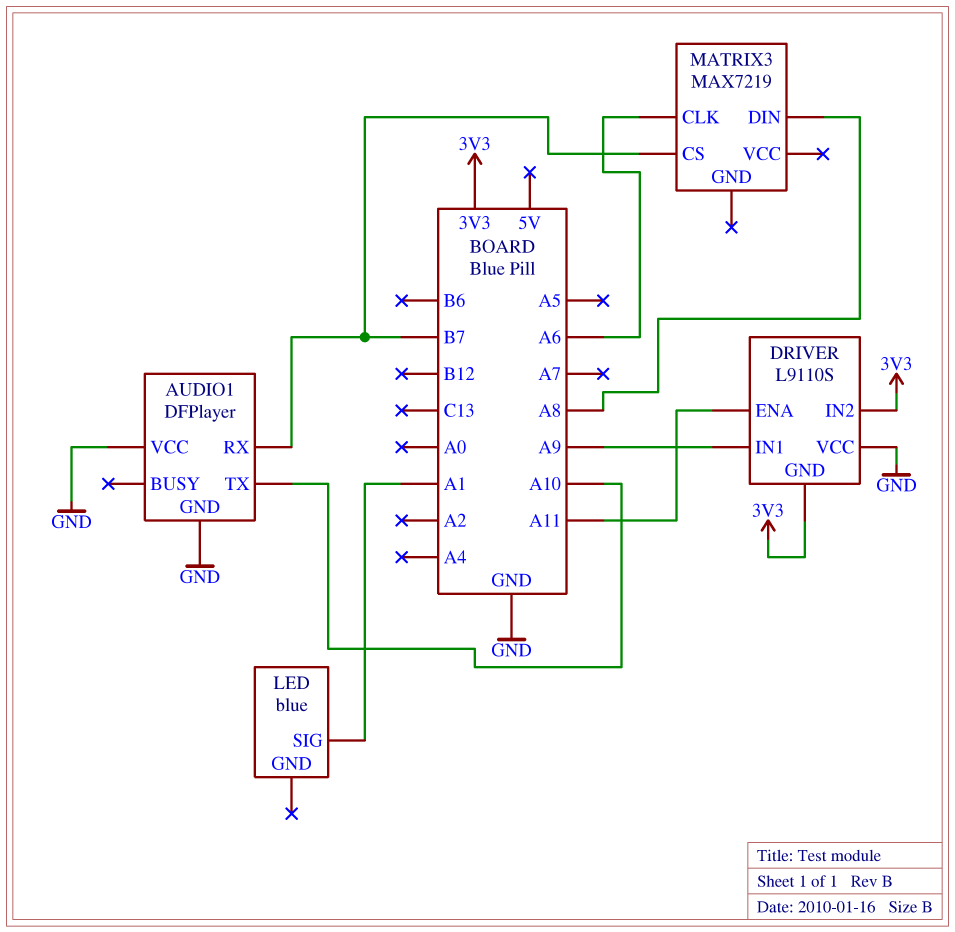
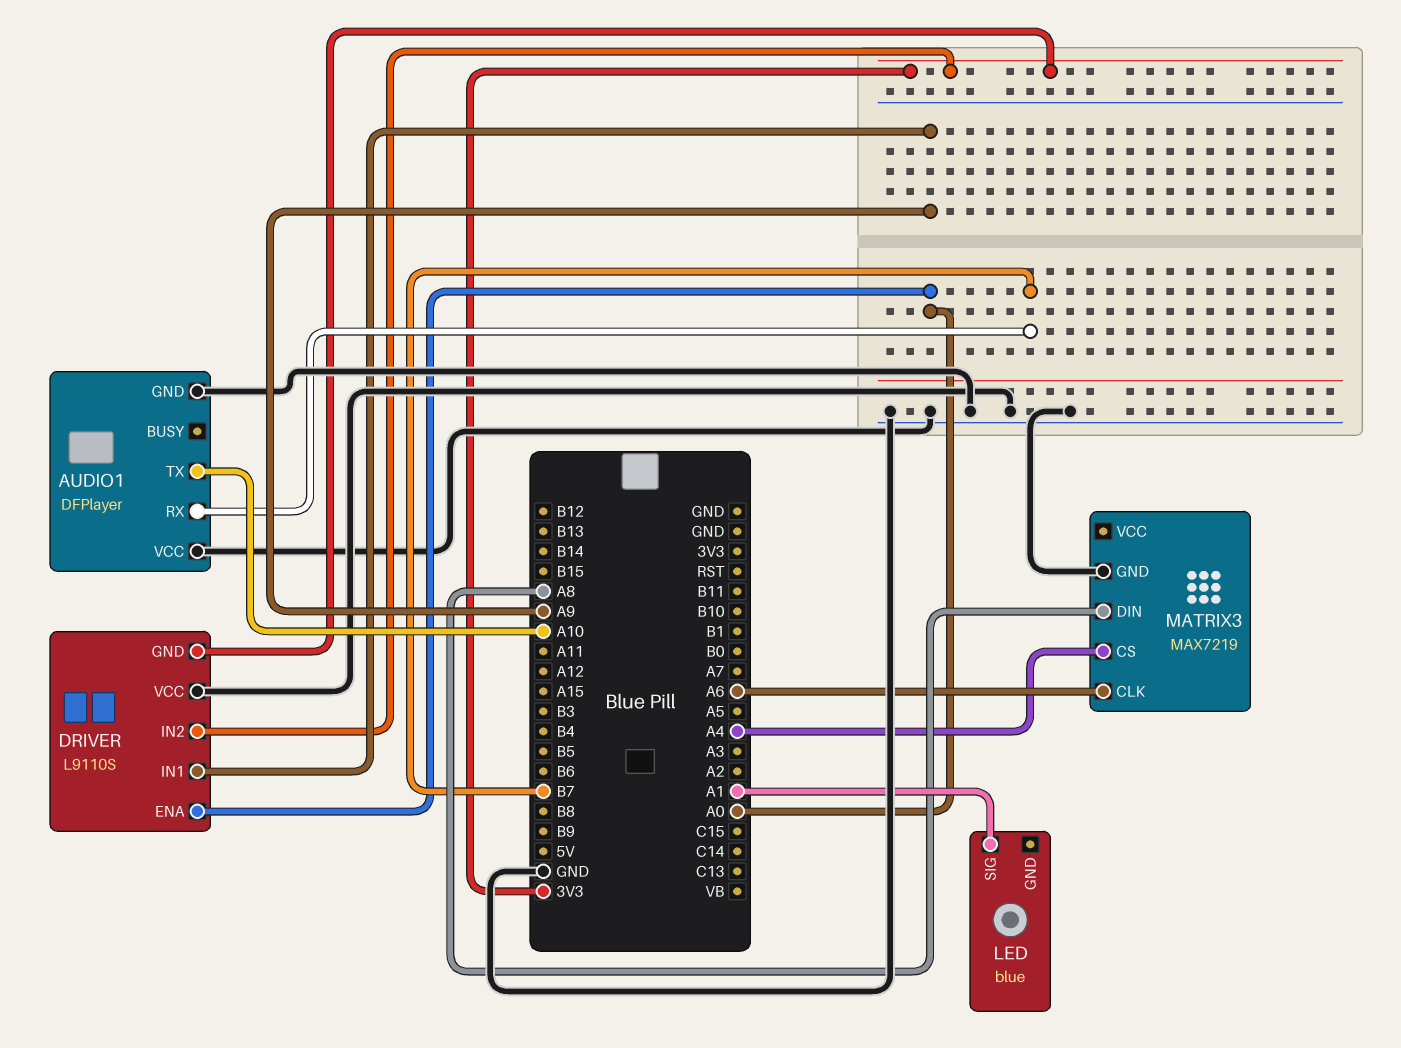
DRIVER pin ENA: A11 -> A0
MATRIX3 pin CS: B7 -> A4
MATRIX3 pin GND: none -> GND

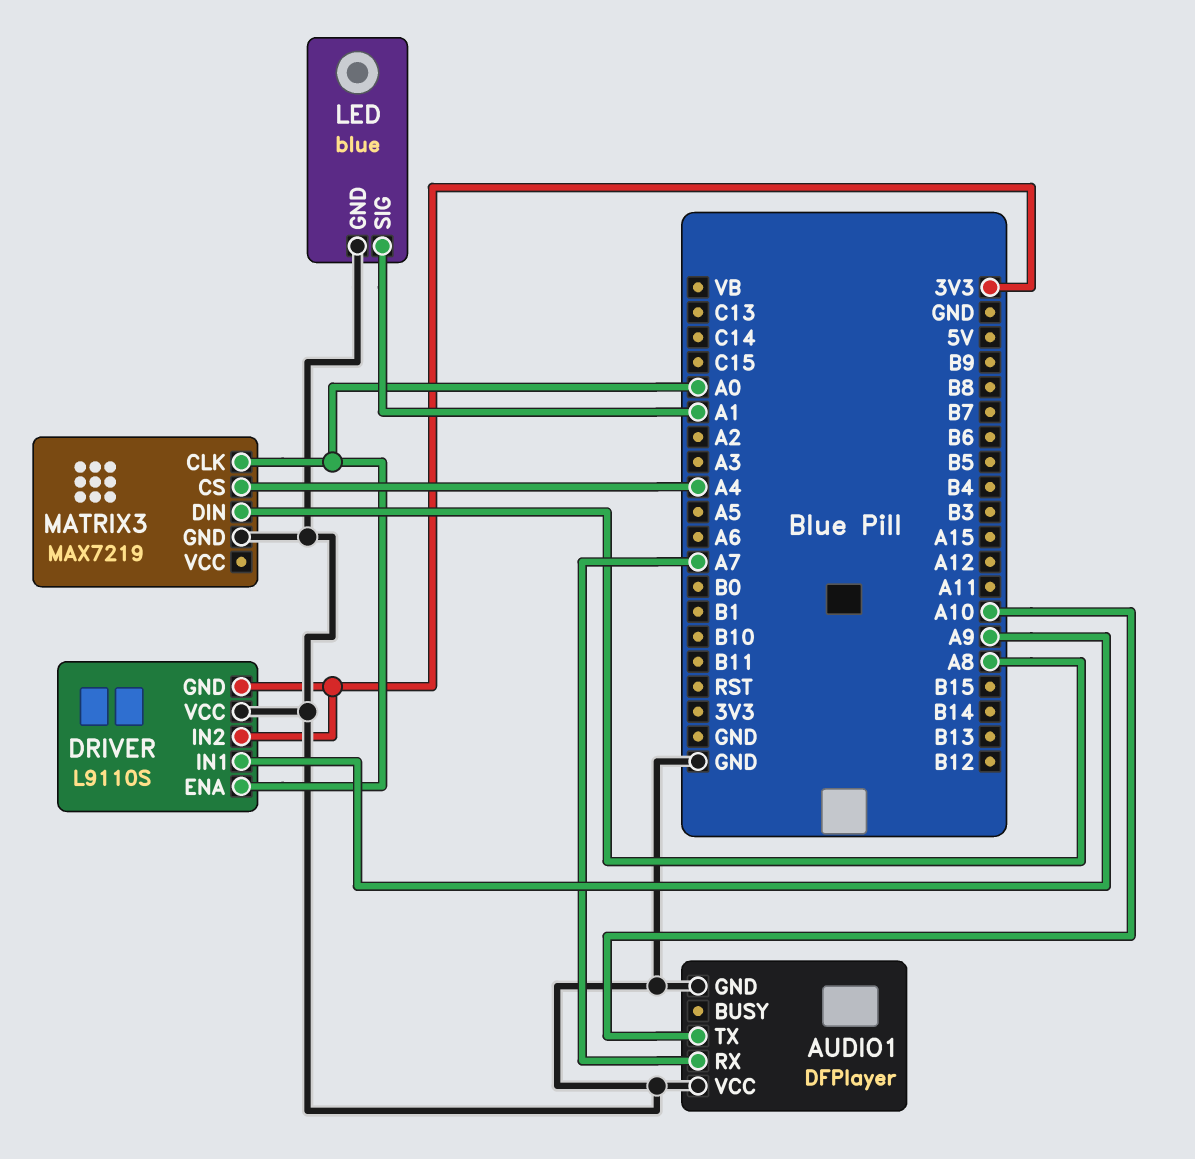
AUDIO1 pin RX: B7 -> A7
LED pin GND: none -> GND
MATRIX3 pin CLK: A6 -> A0

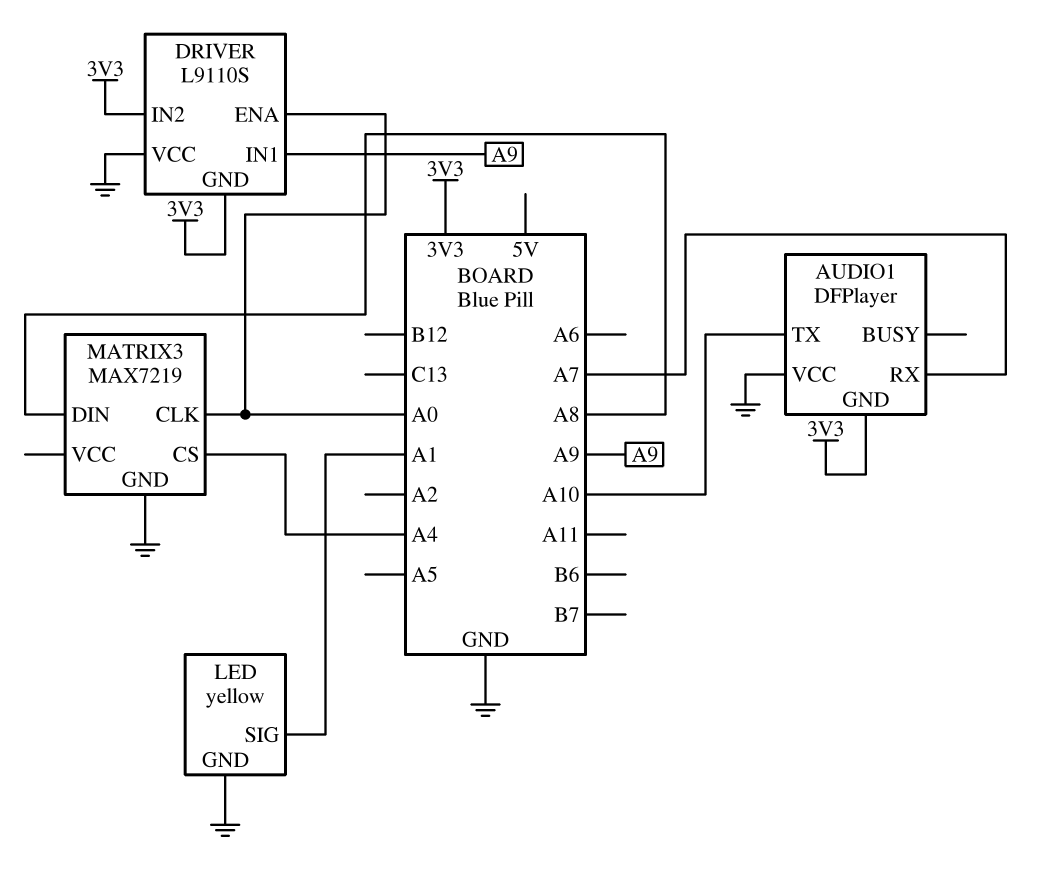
AUDIO1 pin GND: GND -> 3V3
LED: blue -> yellow

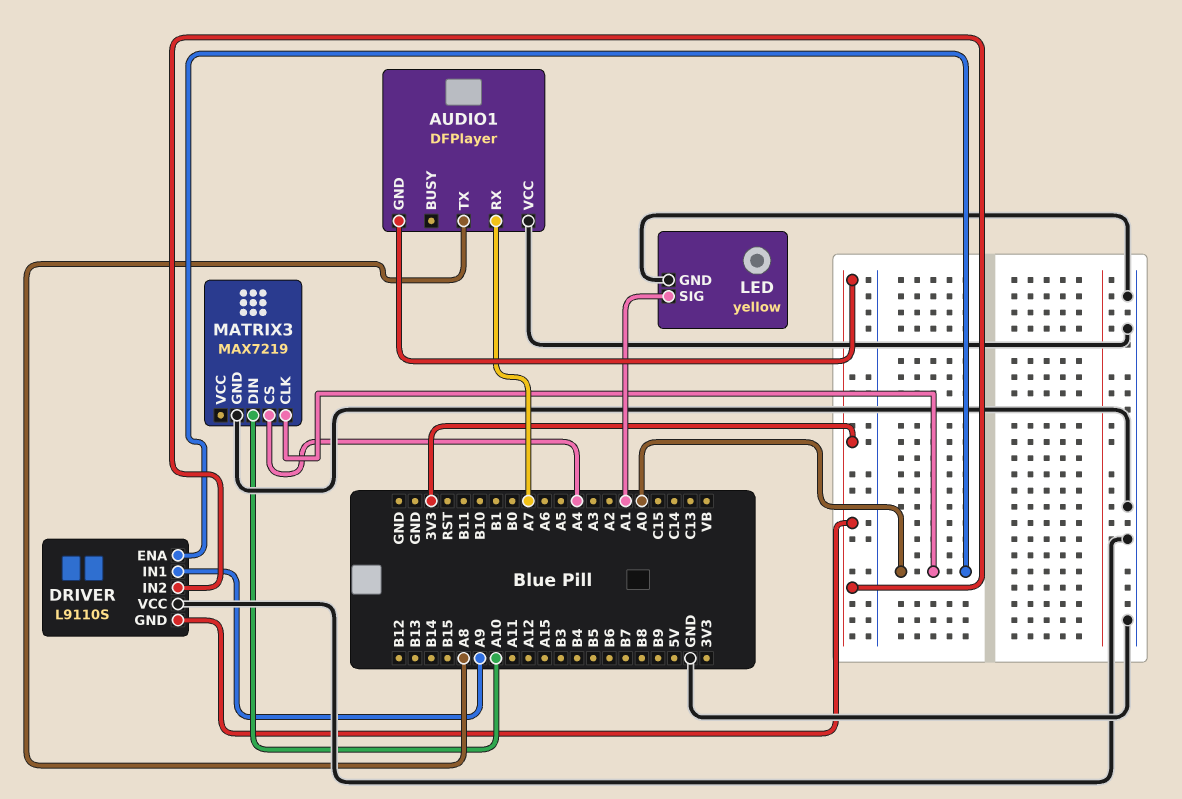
AUDIO1 pin TX: A10 -> A8
MATRIX3 pin DIN: A8 -> A10

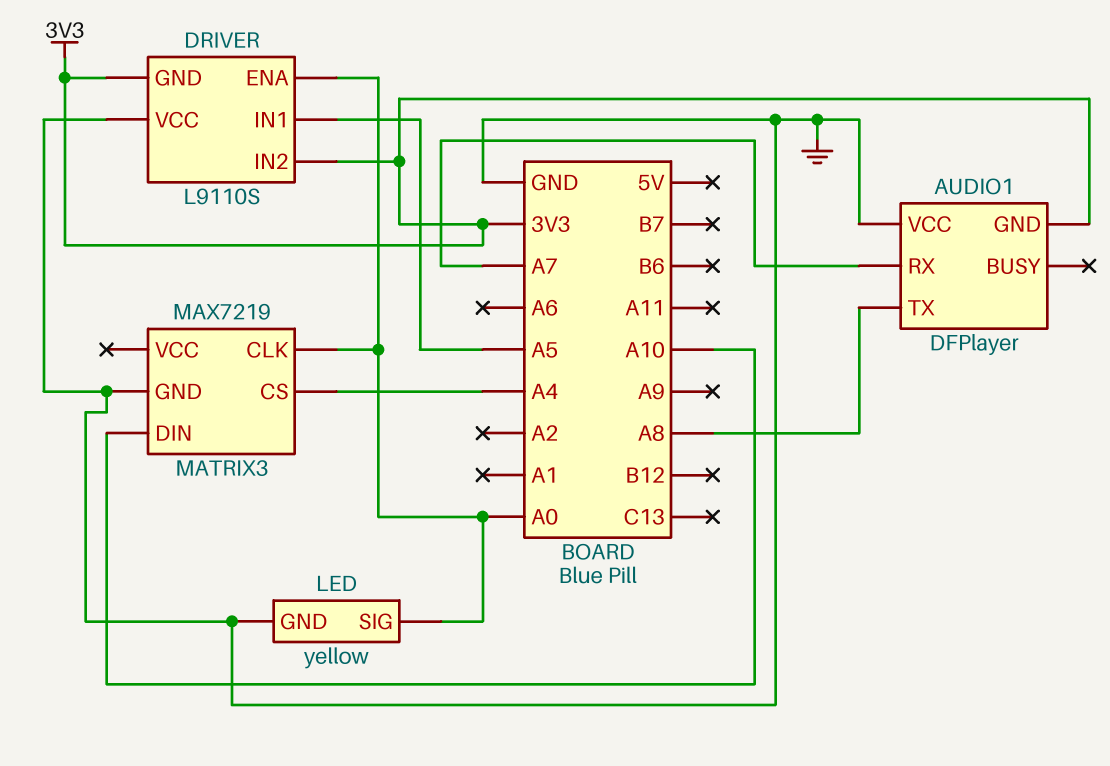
DRIVER pin IN1: A9 -> A5
LED pin SIG: A1 -> A0

